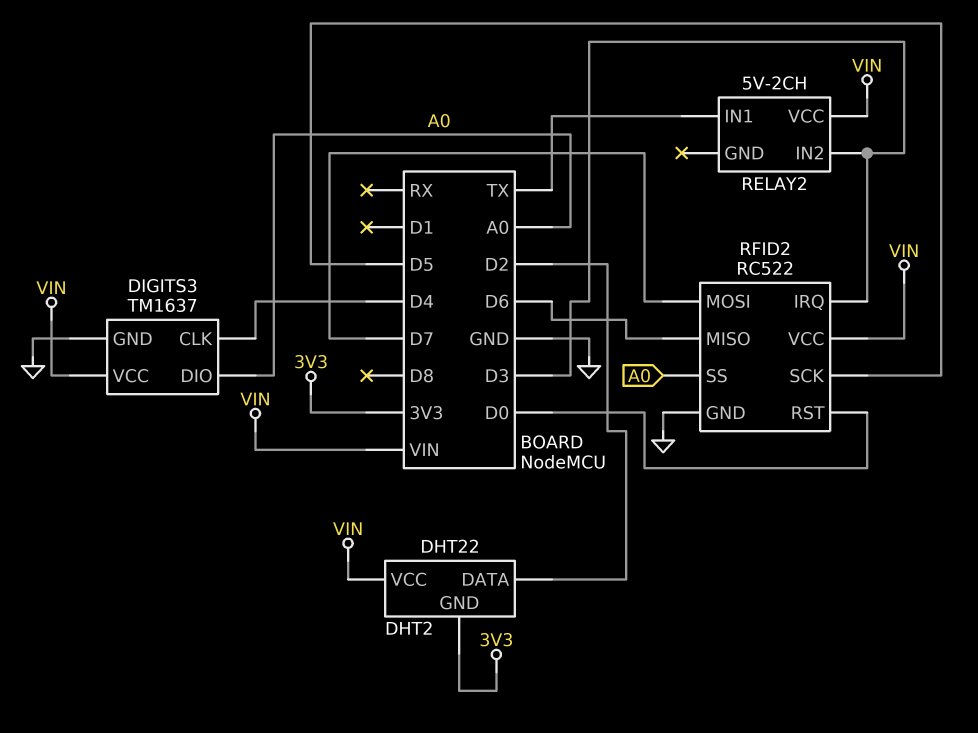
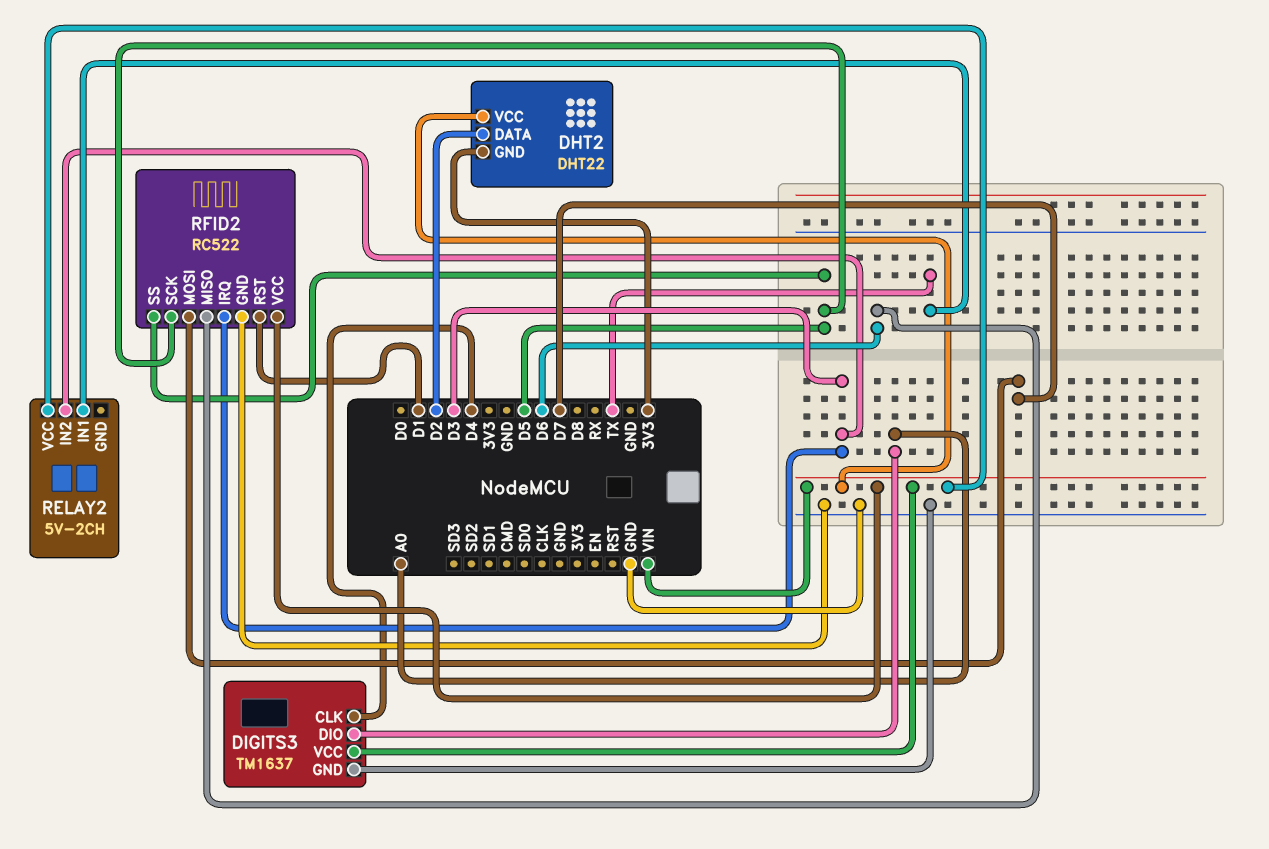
RFID2 pin RST: D0 -> D1
RFID2 pin SS: A0 -> D5

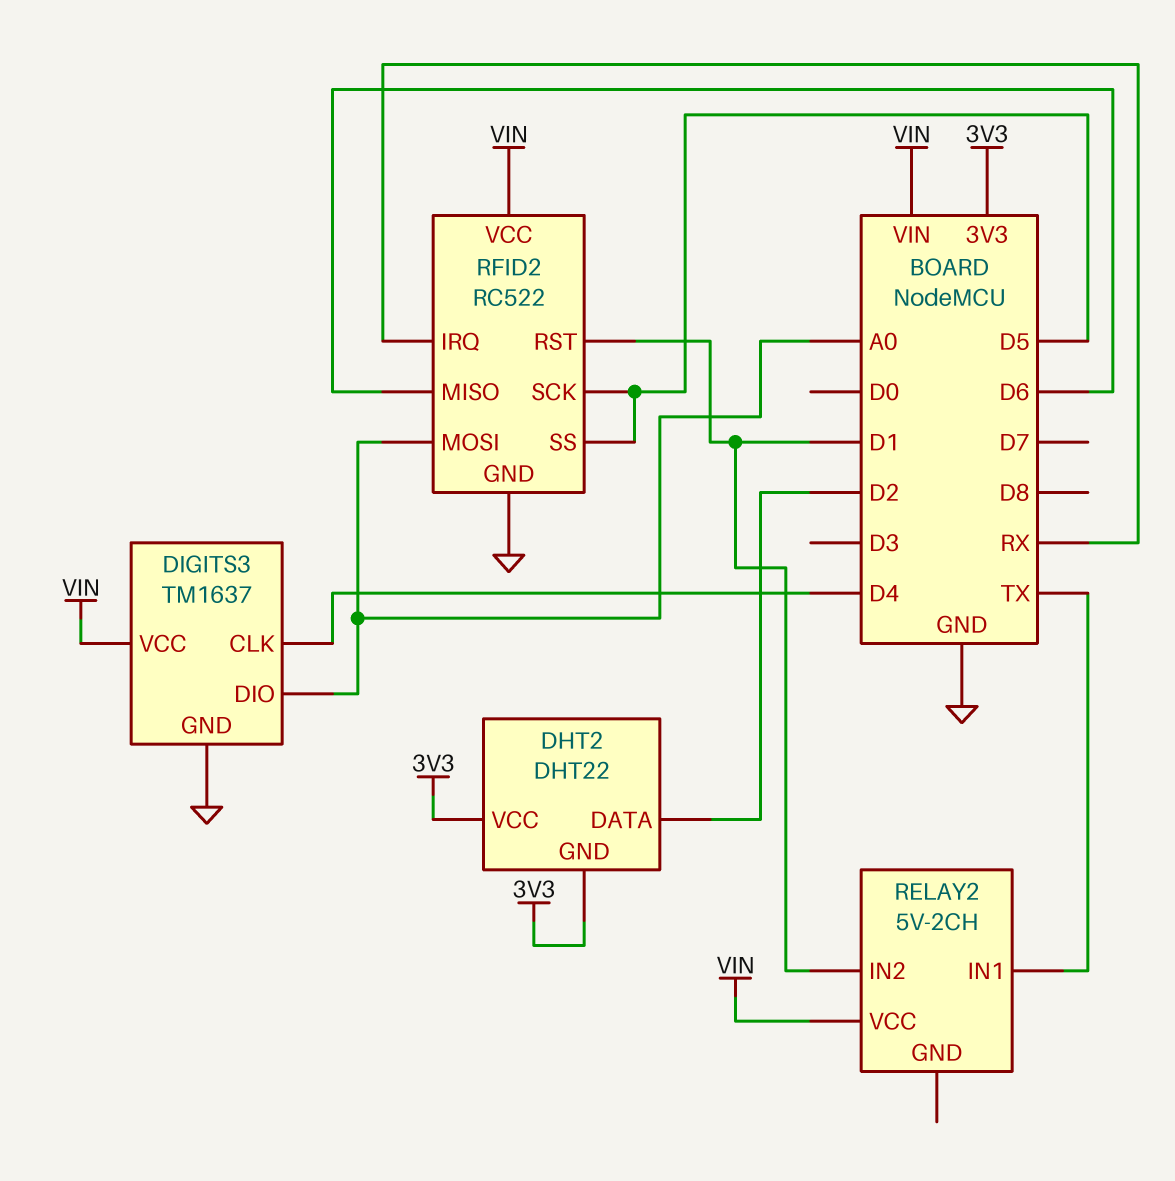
DHT2 pin VCC: VIN -> 3V3
RELAY2 pin IN2: D3 -> D1
RFID2 pin IRQ: D3 -> RX
RFID2 pin MOSI: D7 -> A0

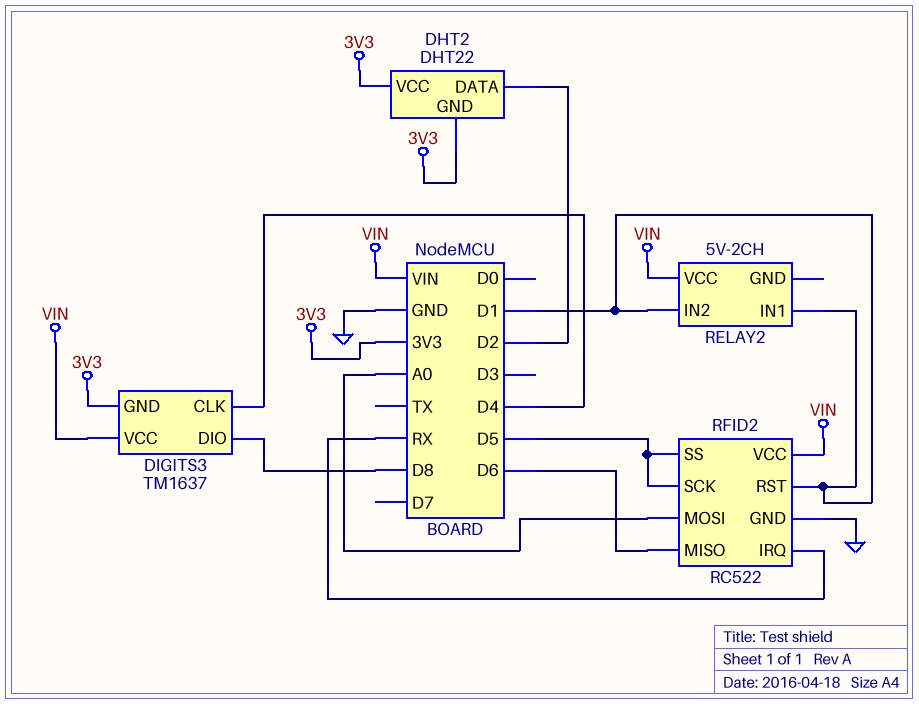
DIGITS3 pin DIO: A0 -> D8
DIGITS3 pin GND: GND -> 3V3
RELAY2 pin IN1: TX -> D1

